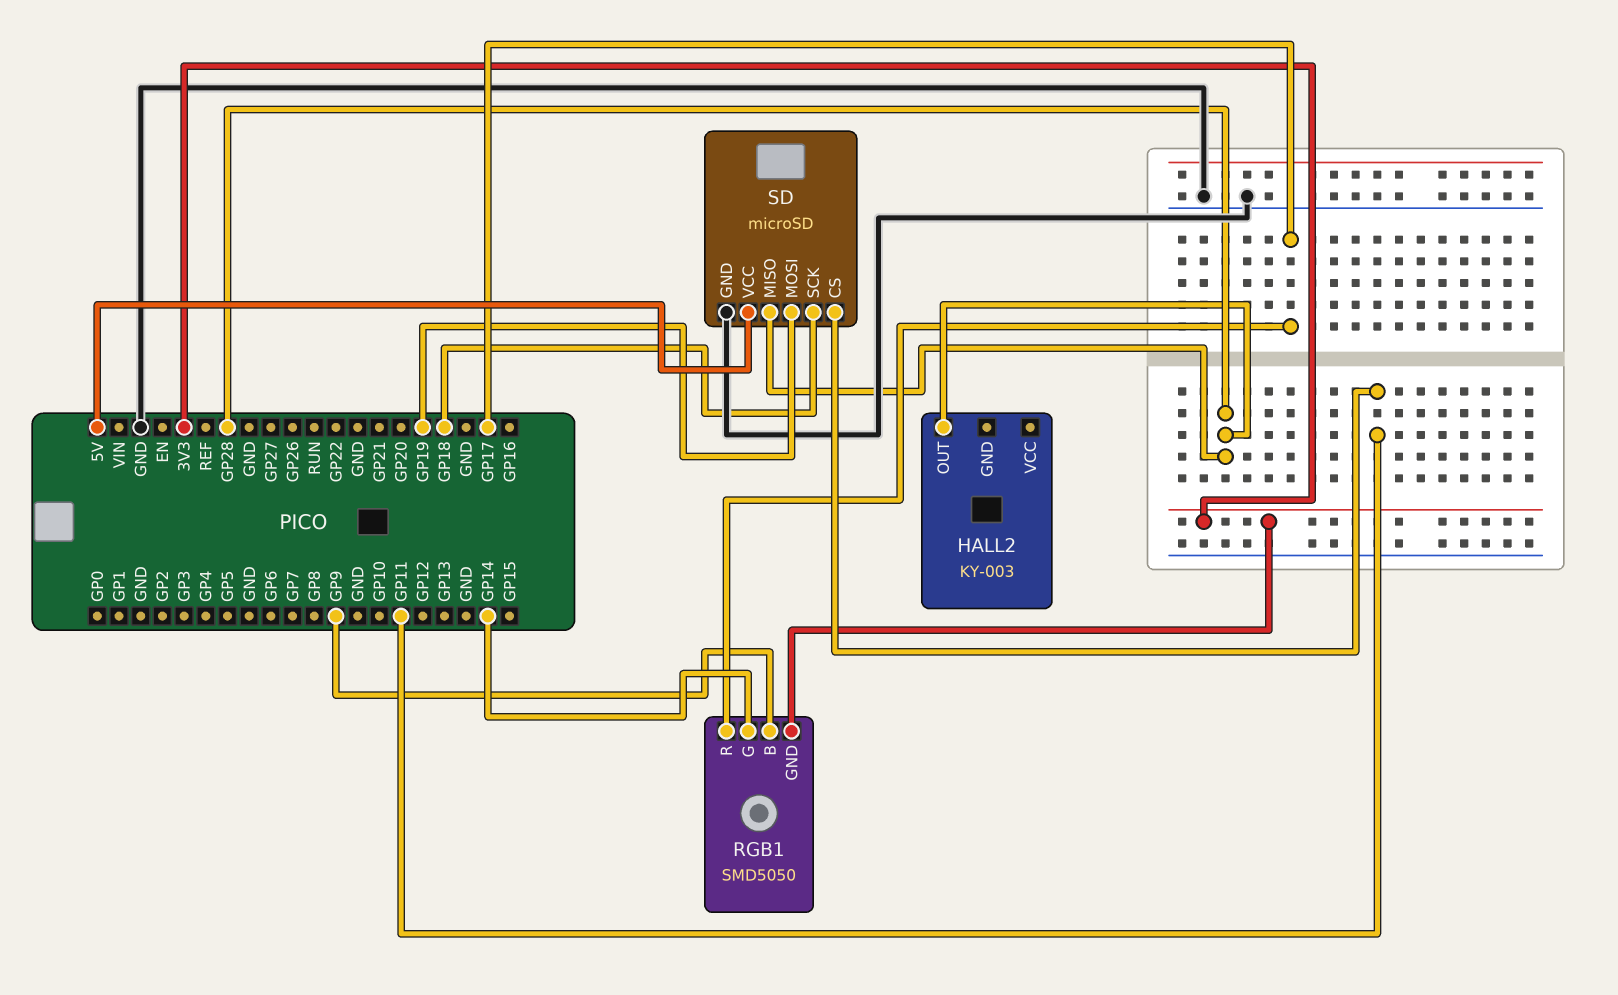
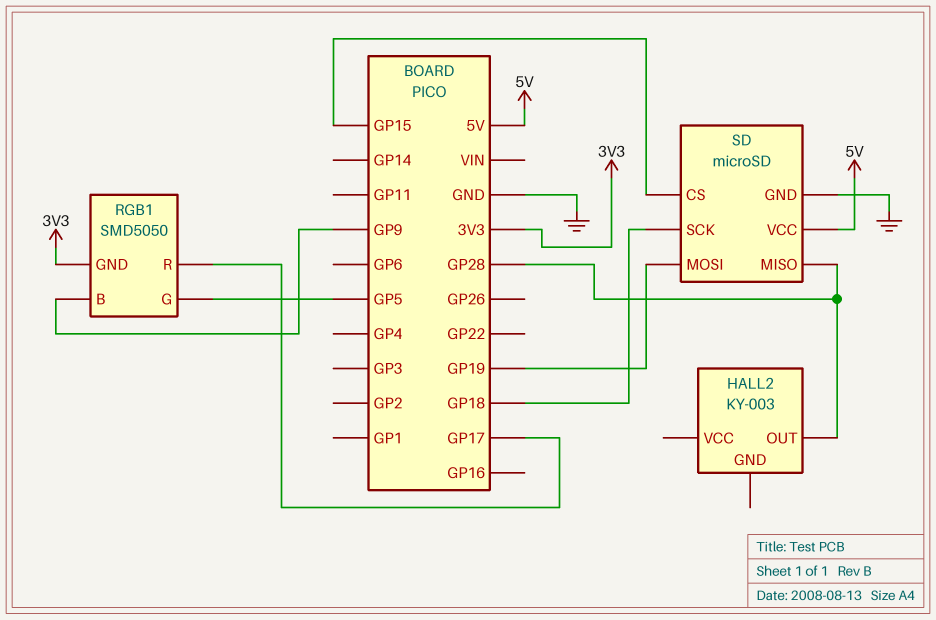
RGB1 pin G: GP14 -> GP5
SD pin CS: GP11 -> GP15

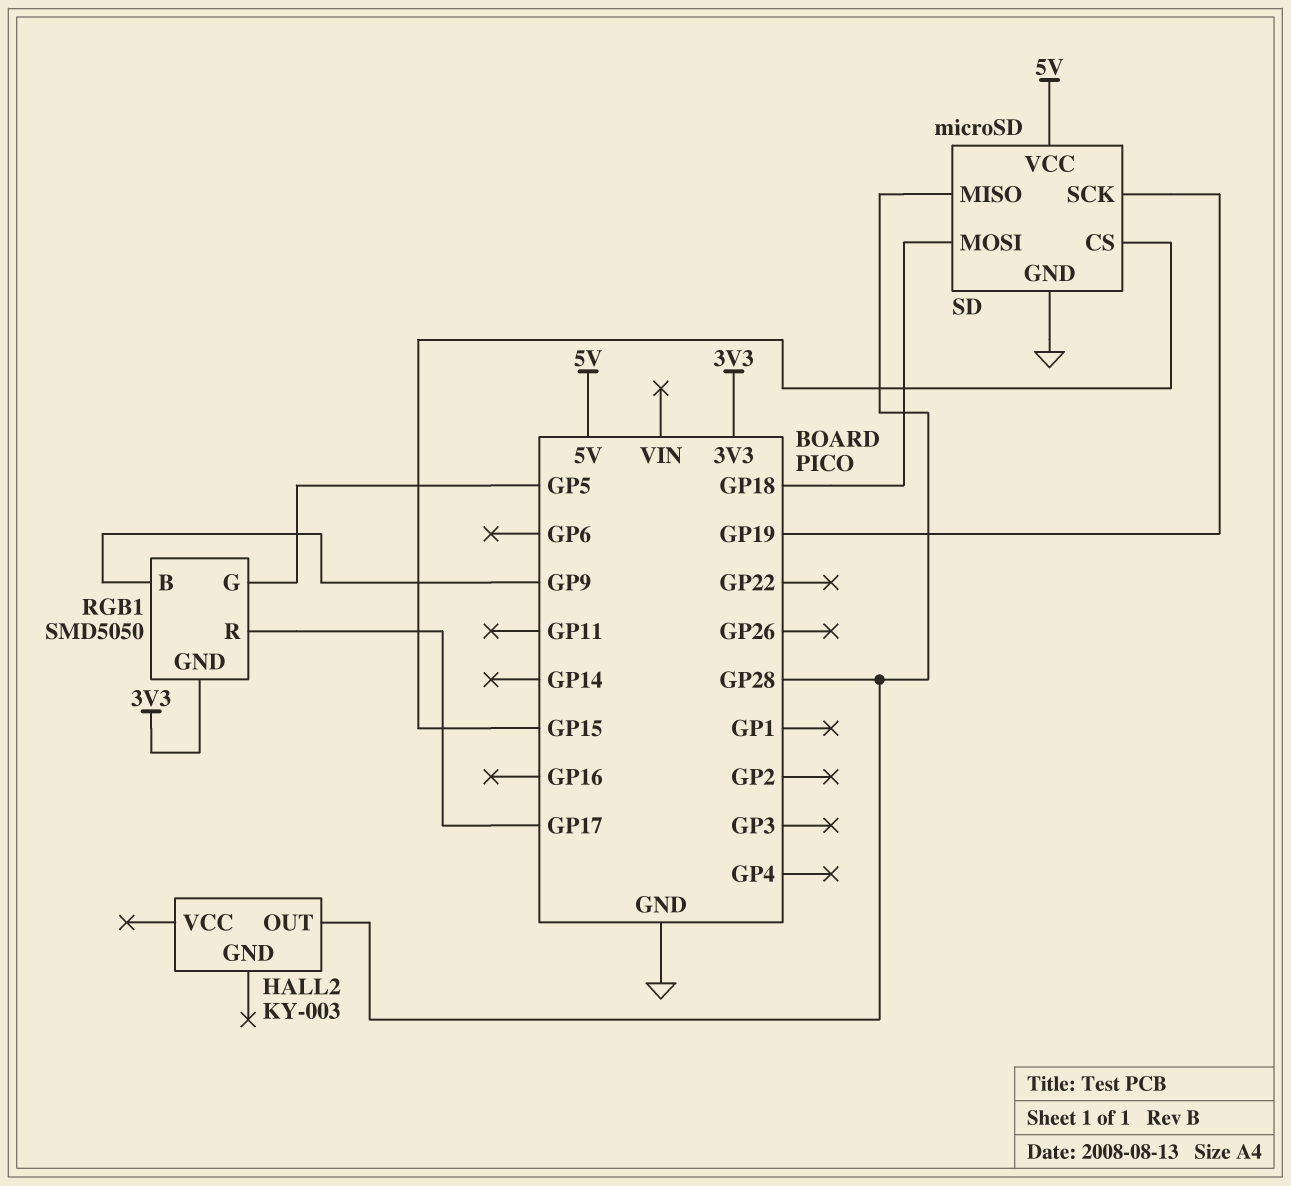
SD pin MOSI: GP19 -> GP18
SD pin SCK: GP18 -> GP19

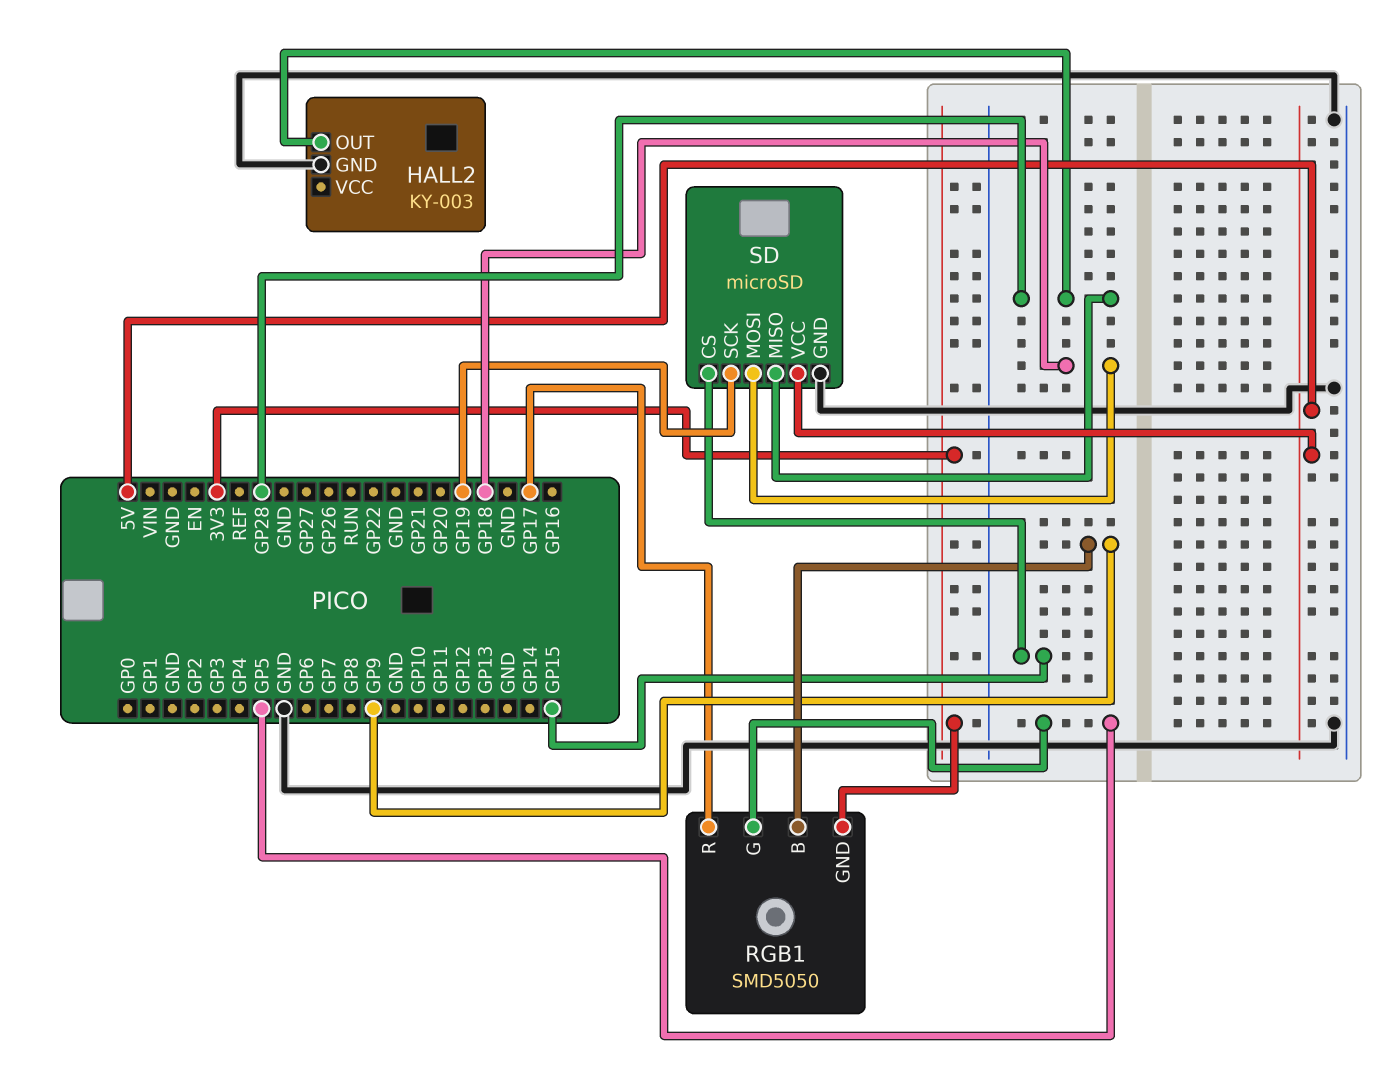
HALL2 pin GND: none -> GND

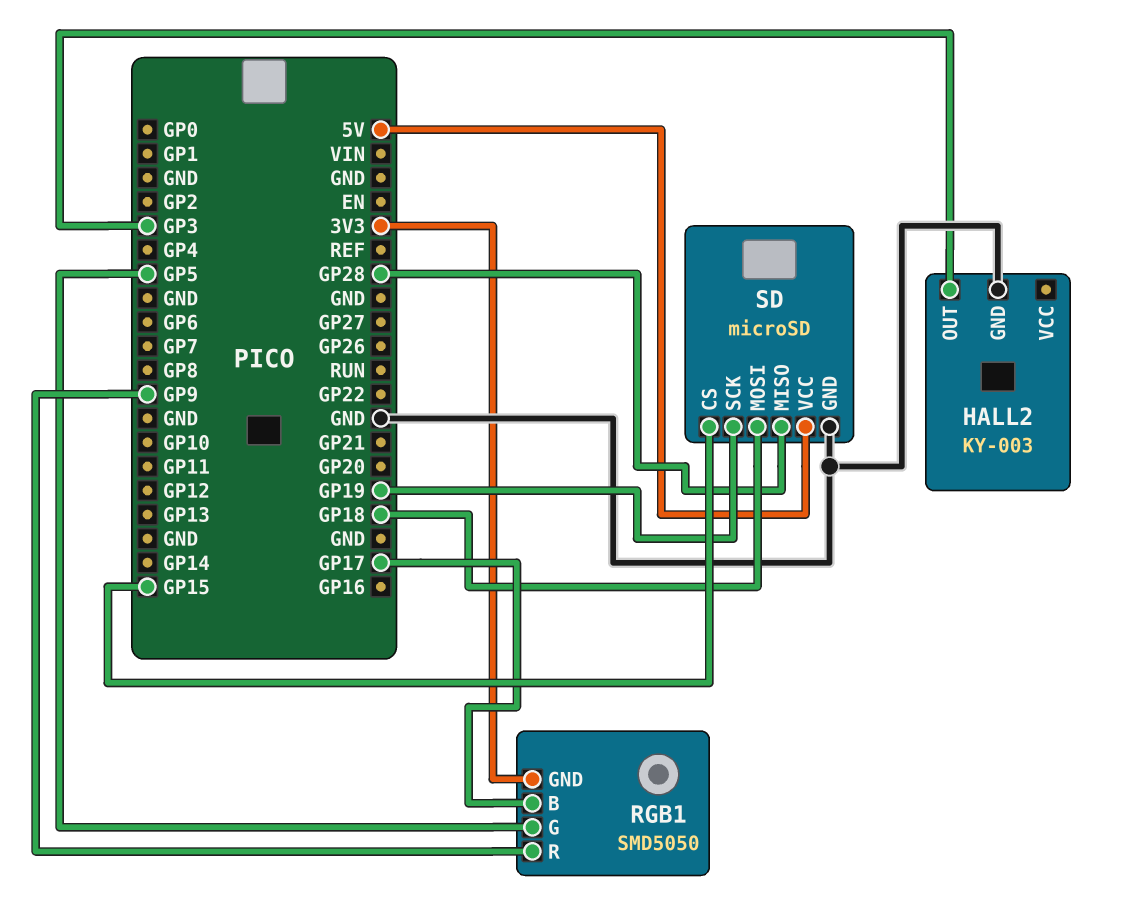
HALL2 pin OUT: GP28 -> GP3
RGB1 pin B: GP9 -> GP17
RGB1 pin R: GP17 -> GP9

